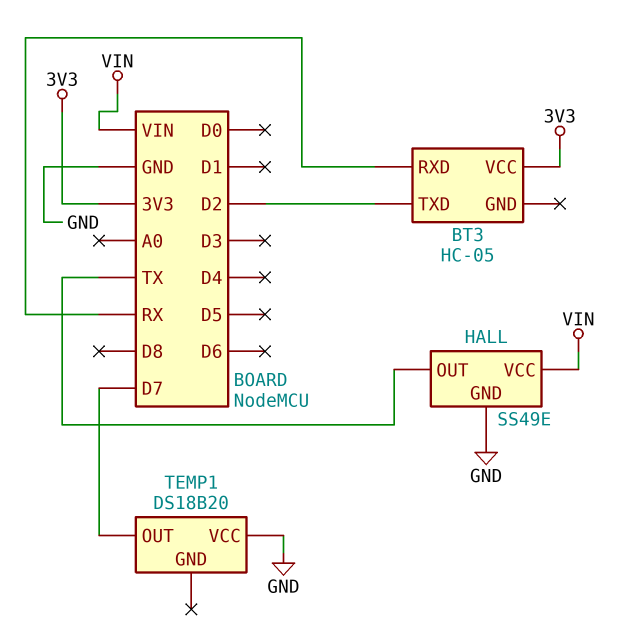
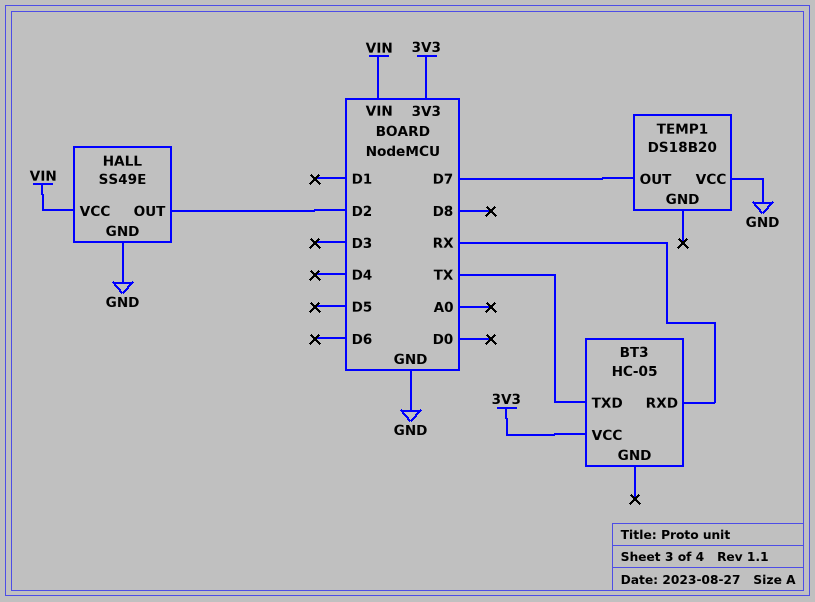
BT3 pin TXD: D2 -> TX
HALL pin OUT: TX -> D2

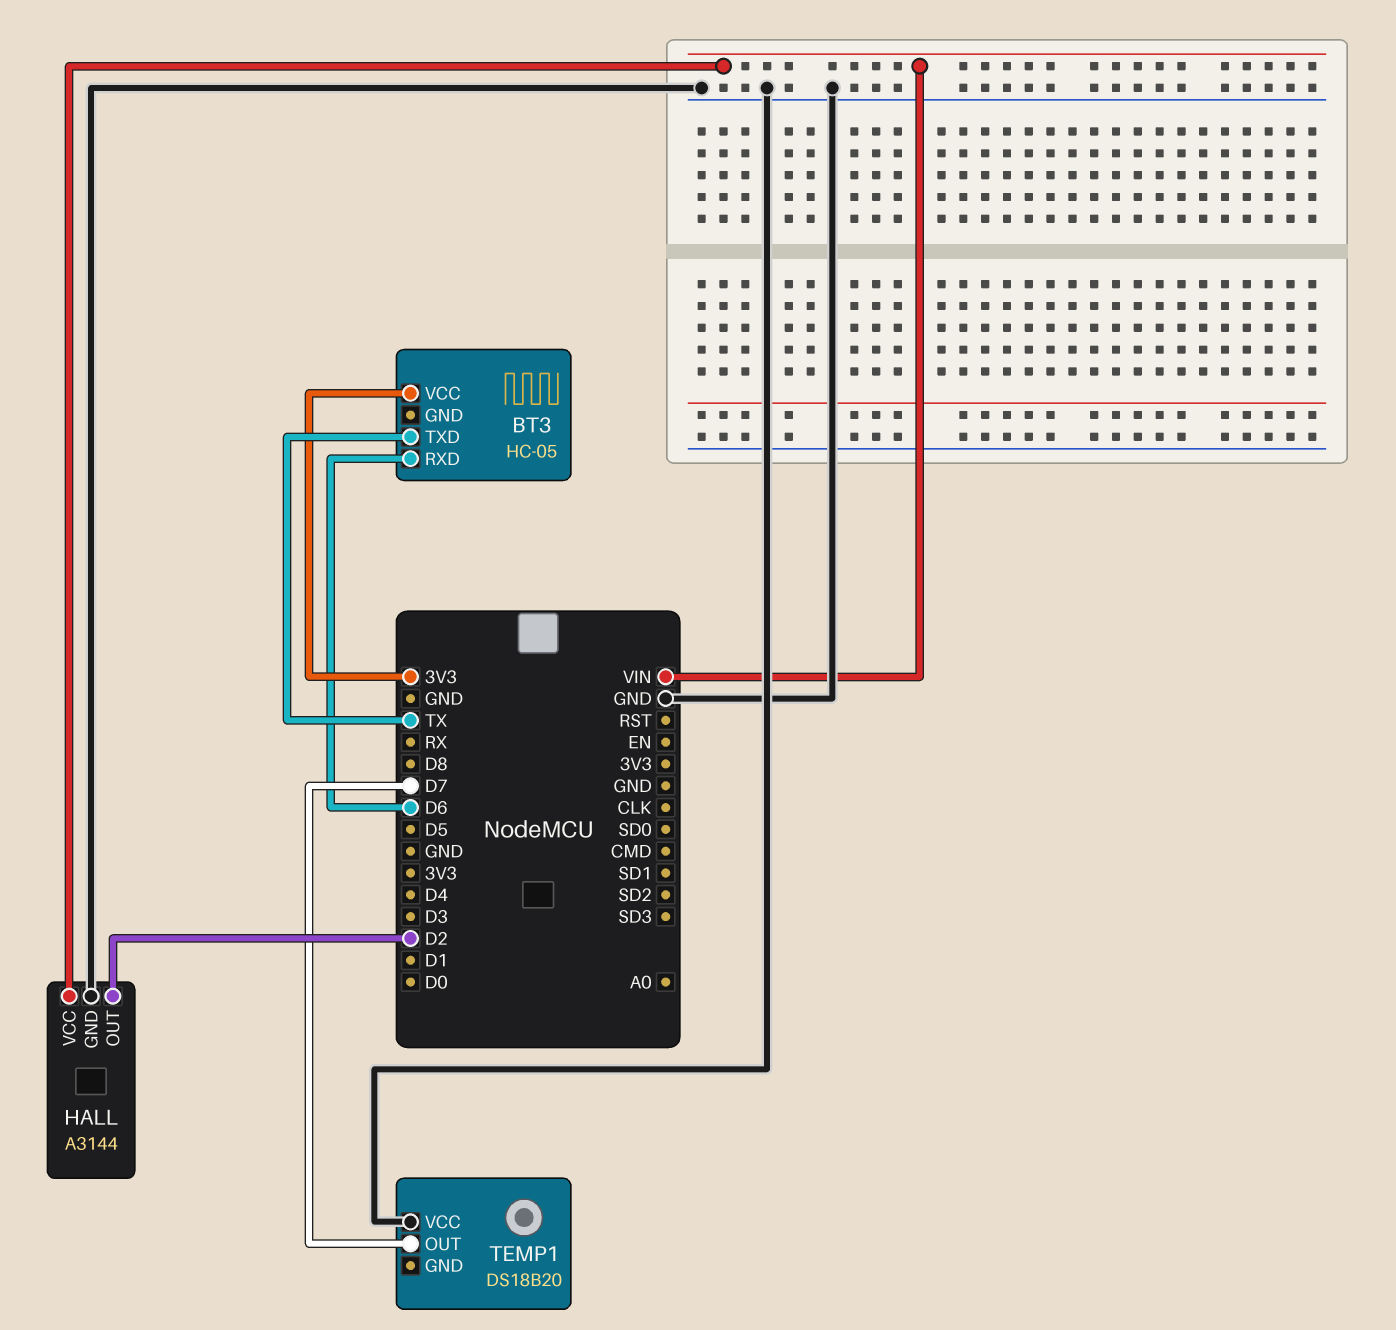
BT3 pin RXD: RX -> D6
HALL: SS49E -> A3144

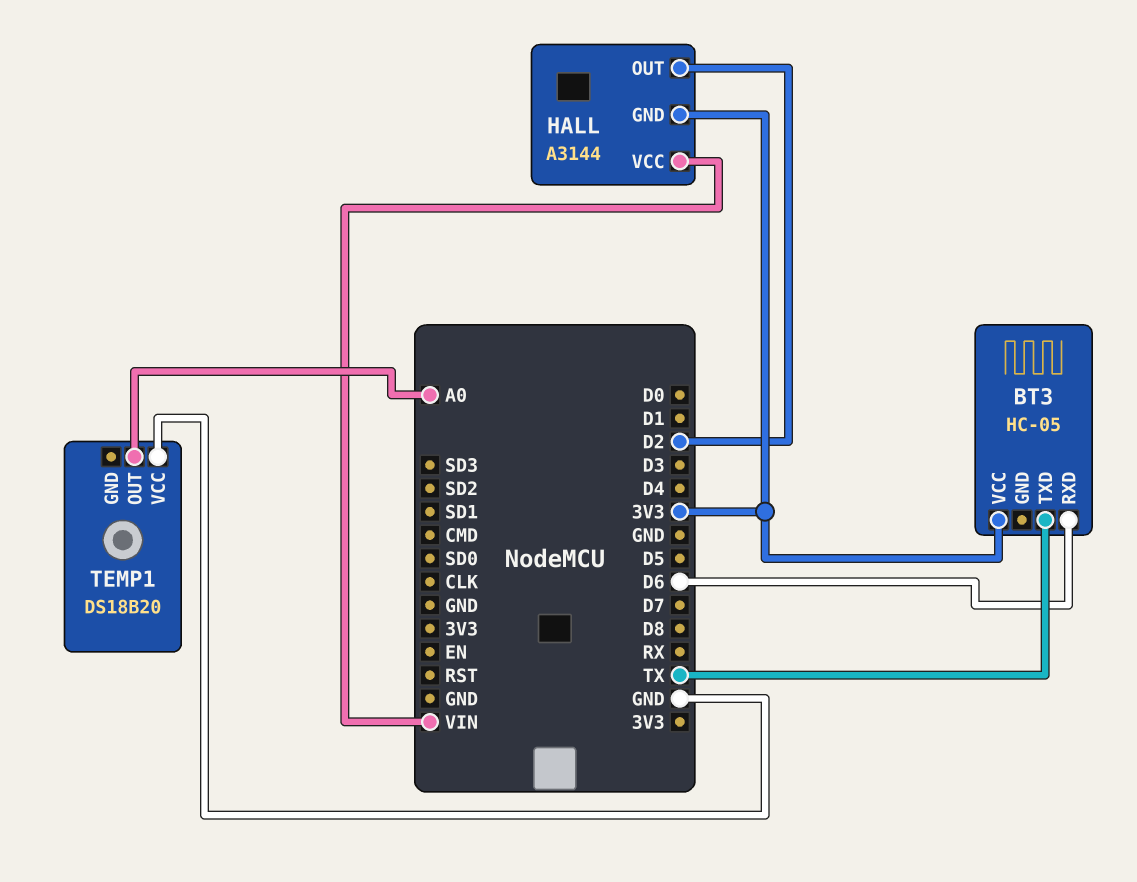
HALL pin GND: GND -> 3V3
TEMP1 pin OUT: D7 -> A0

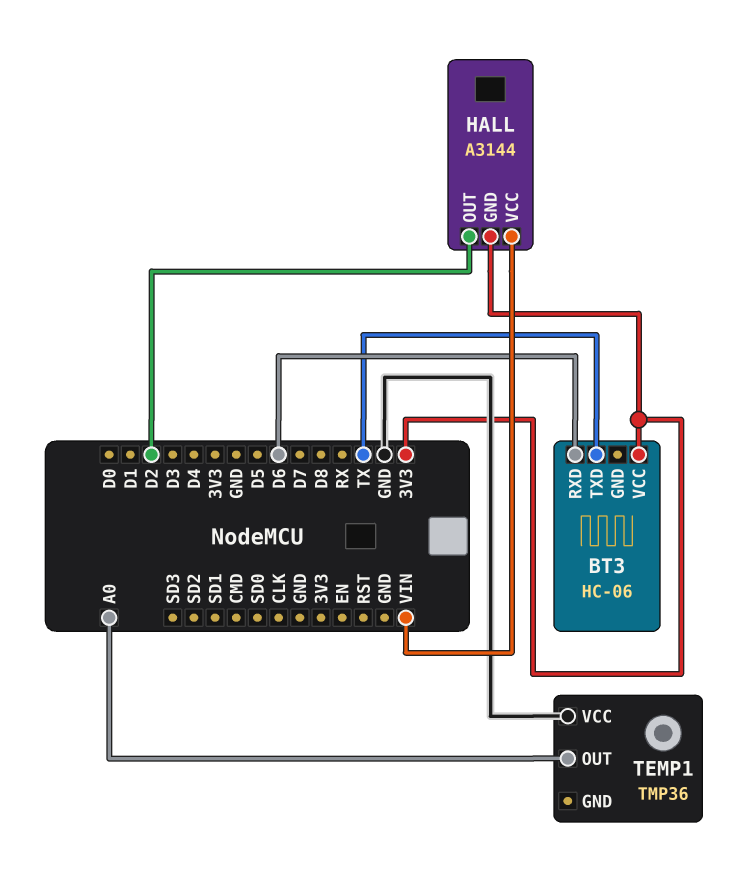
BT3: HC-05 -> HC-06
TEMP1: DS18B20 -> TMP36

